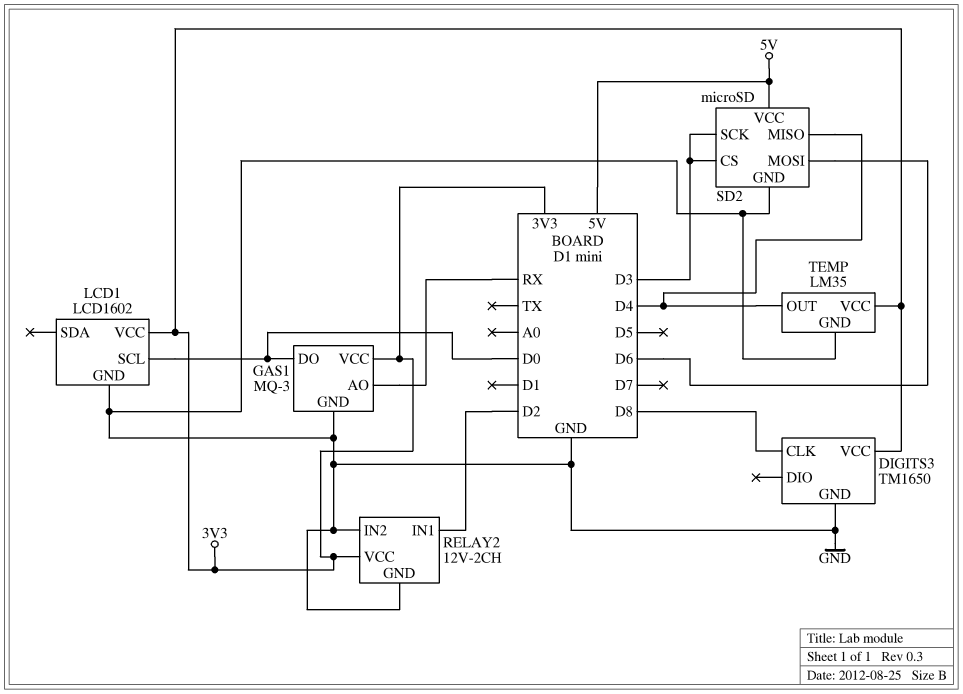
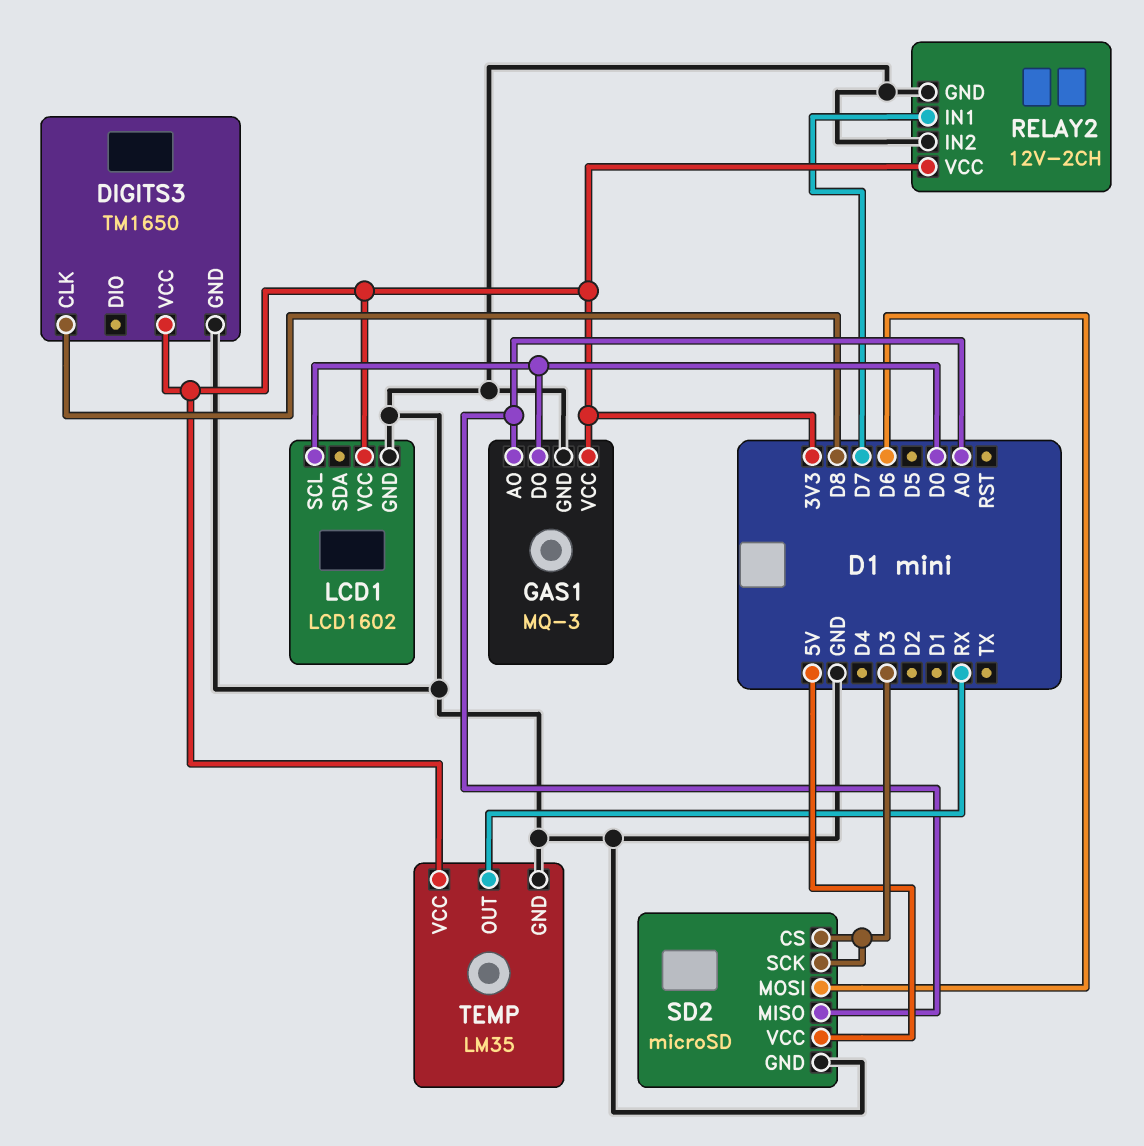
GAS1 pin AO: RX -> A0
RELAY2 pin IN1: D2 -> D7
SD2 pin MISO: D4 -> A0
TEMP pin OUT: D4 -> RX

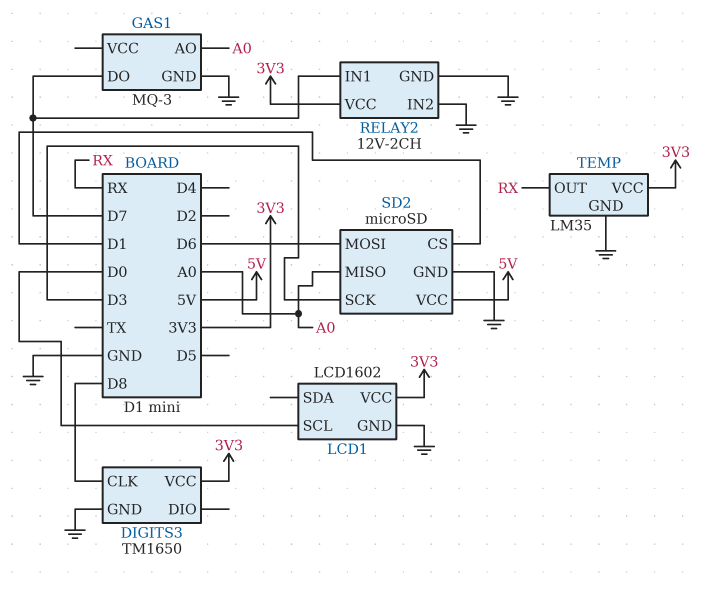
GAS1 pin DO: D0 -> D7
GAS1 pin VCC: 3V3 -> none
SD2 pin CS: D3 -> D1

